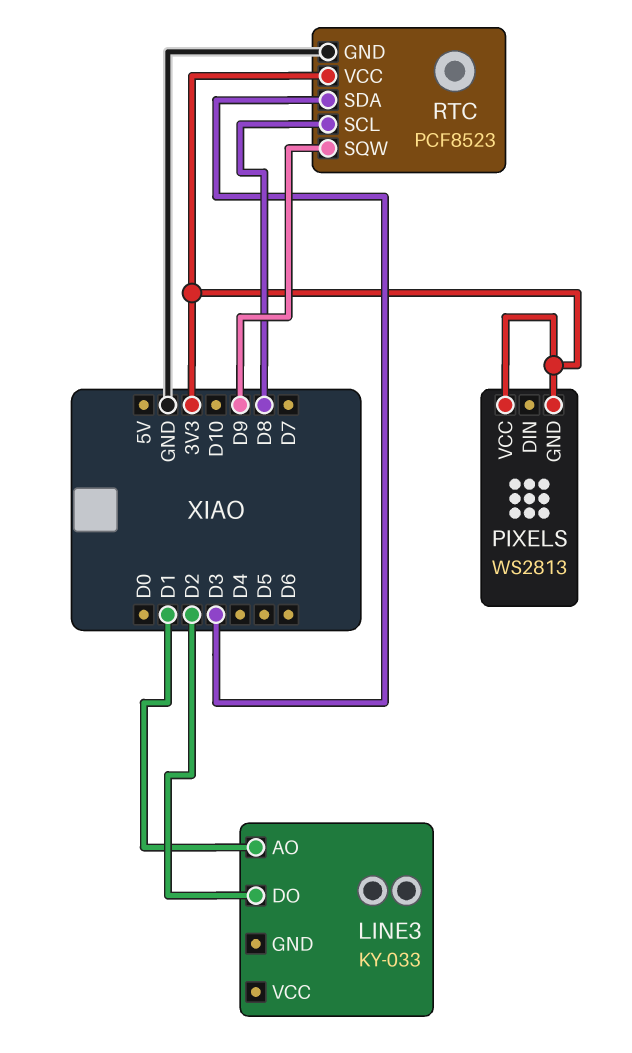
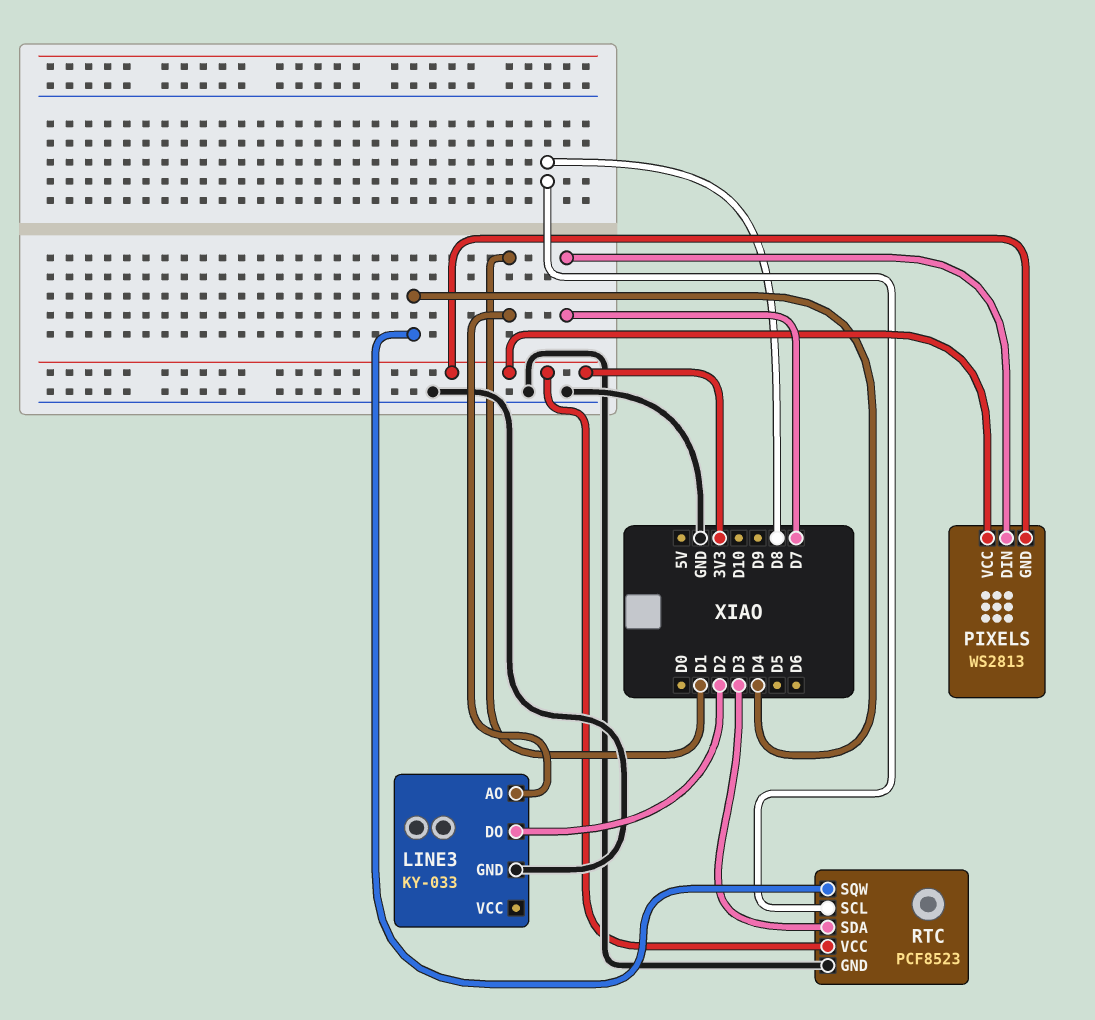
LINE3 pin GND: none -> GND
PIXELS pin DIN: none -> D7
RTC pin SQW: D9 -> D4

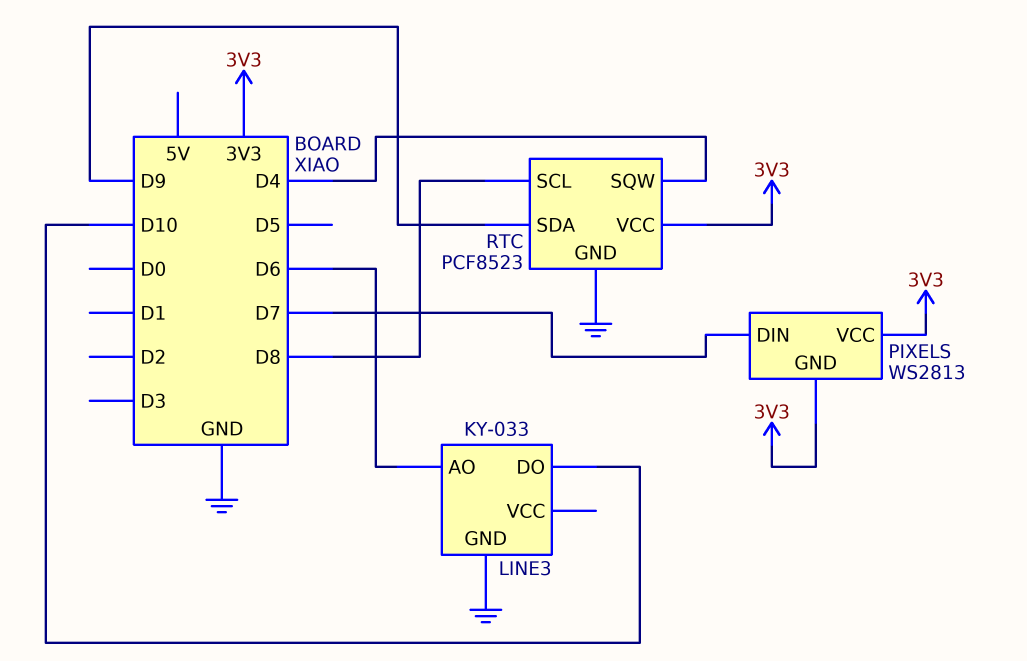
LINE3 pin AO: D1 -> D6
LINE3 pin DO: D2 -> D10
RTC pin SDA: D3 -> D9

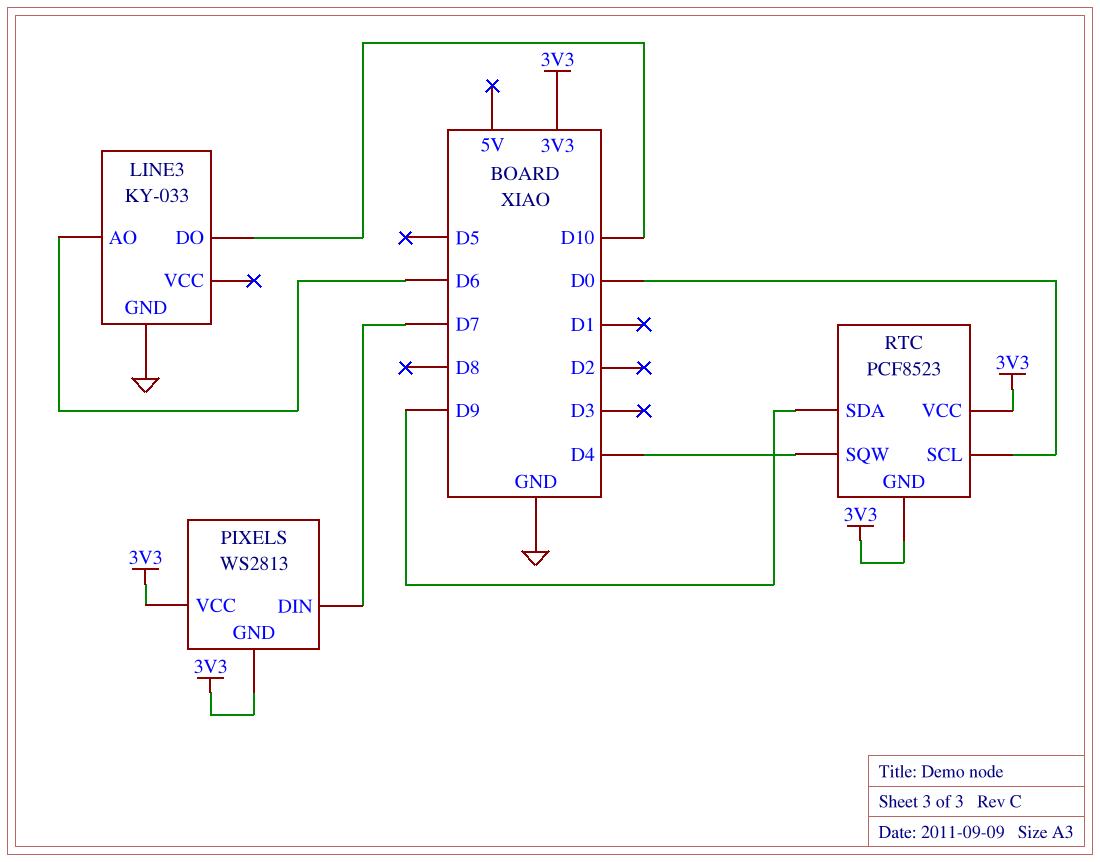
RTC pin GND: GND -> 3V3
RTC pin SCL: D8 -> D0

